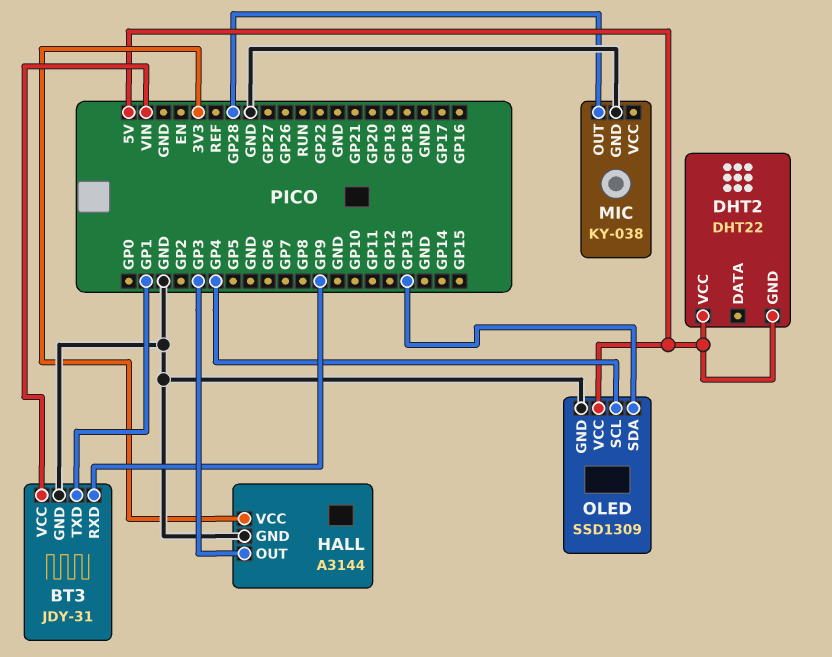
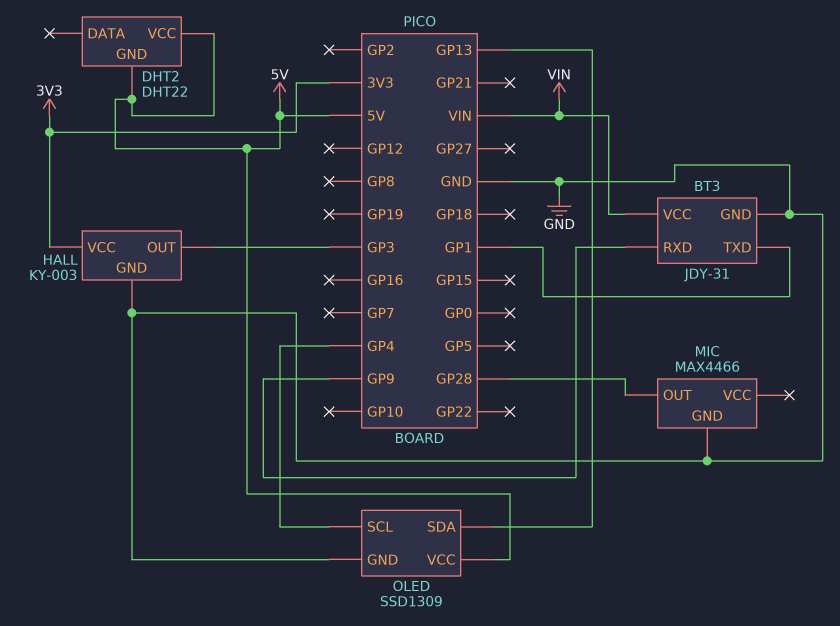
HALL: A3144 -> KY-003
MIC: KY-038 -> MAX4466

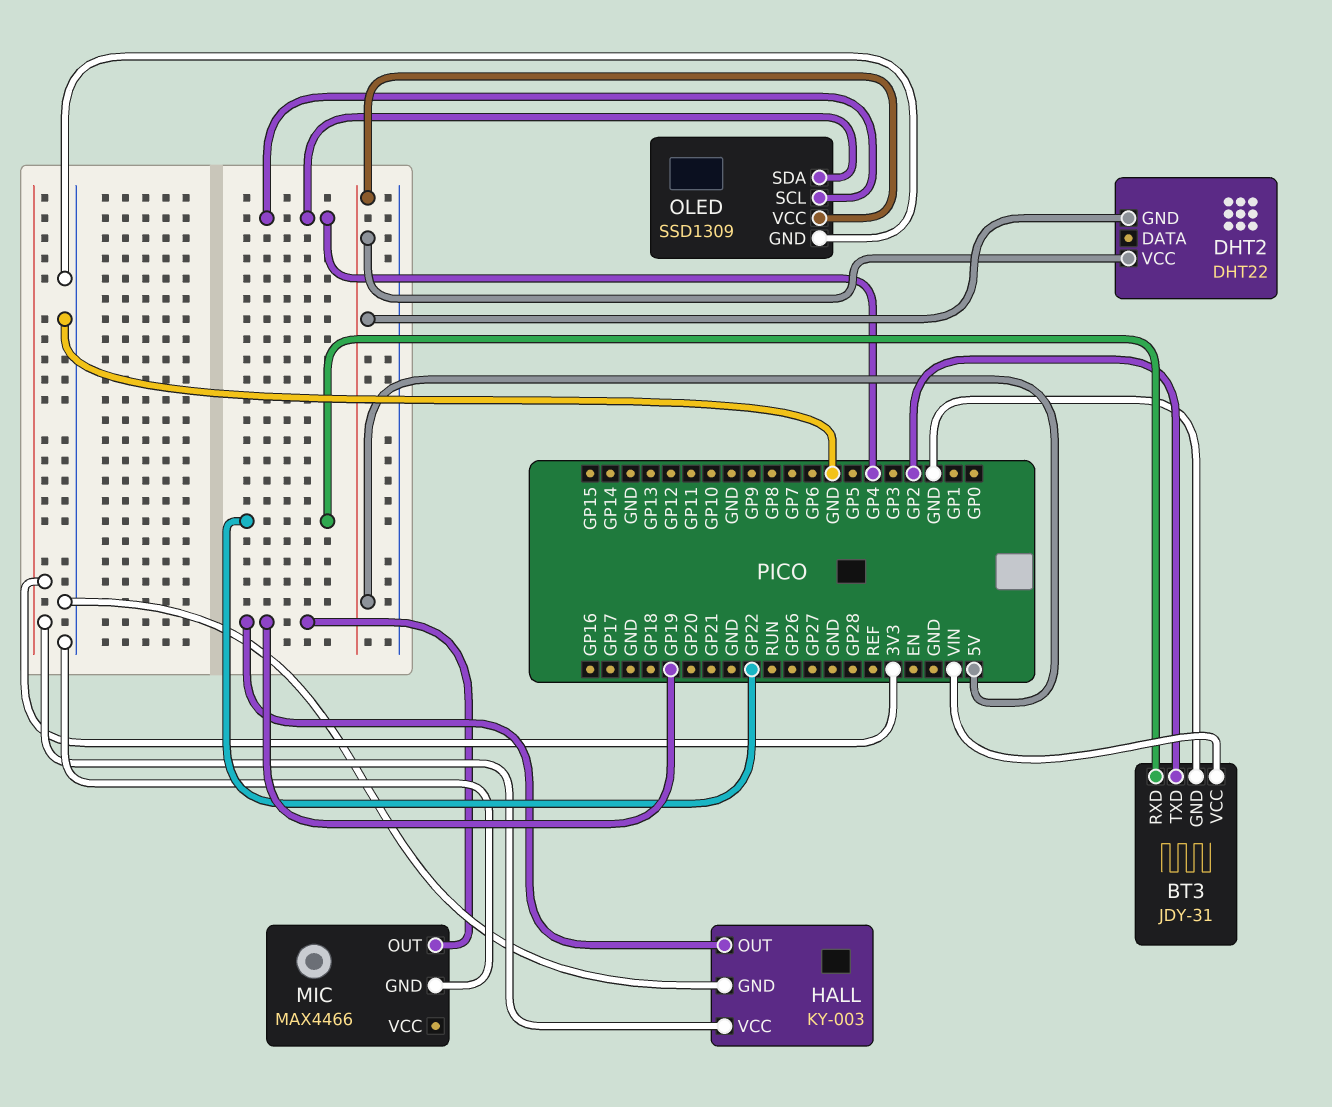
BT3 pin RXD: GP9 -> GP22
BT3 pin TXD: GP1 -> GP2
HALL pin OUT: GP3 -> GP19
MIC pin OUT: GP28 -> GP19
OLED pin SDA: GP13 -> GP4

